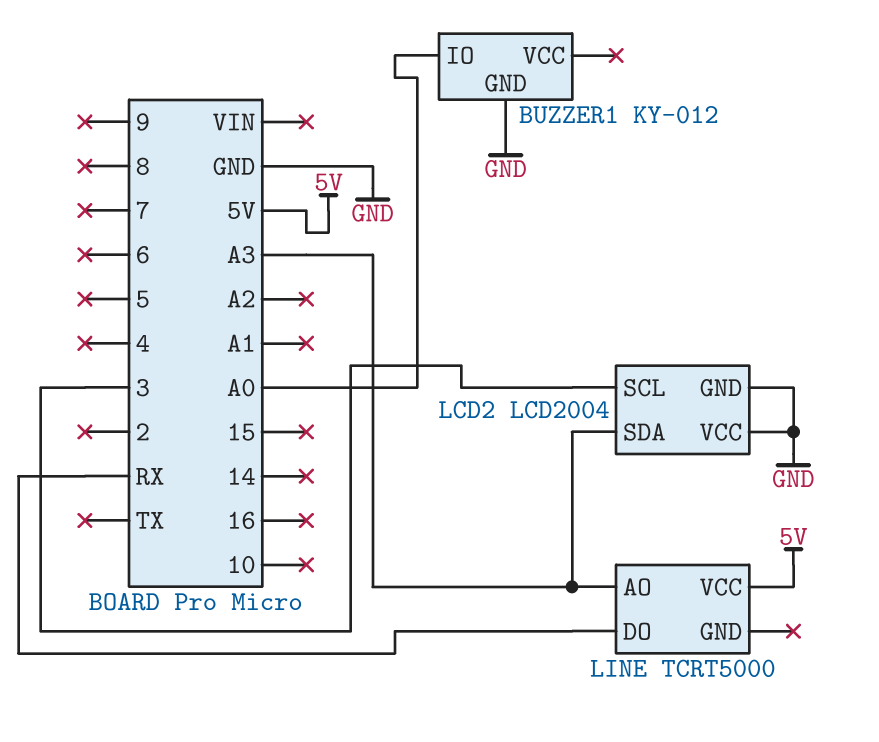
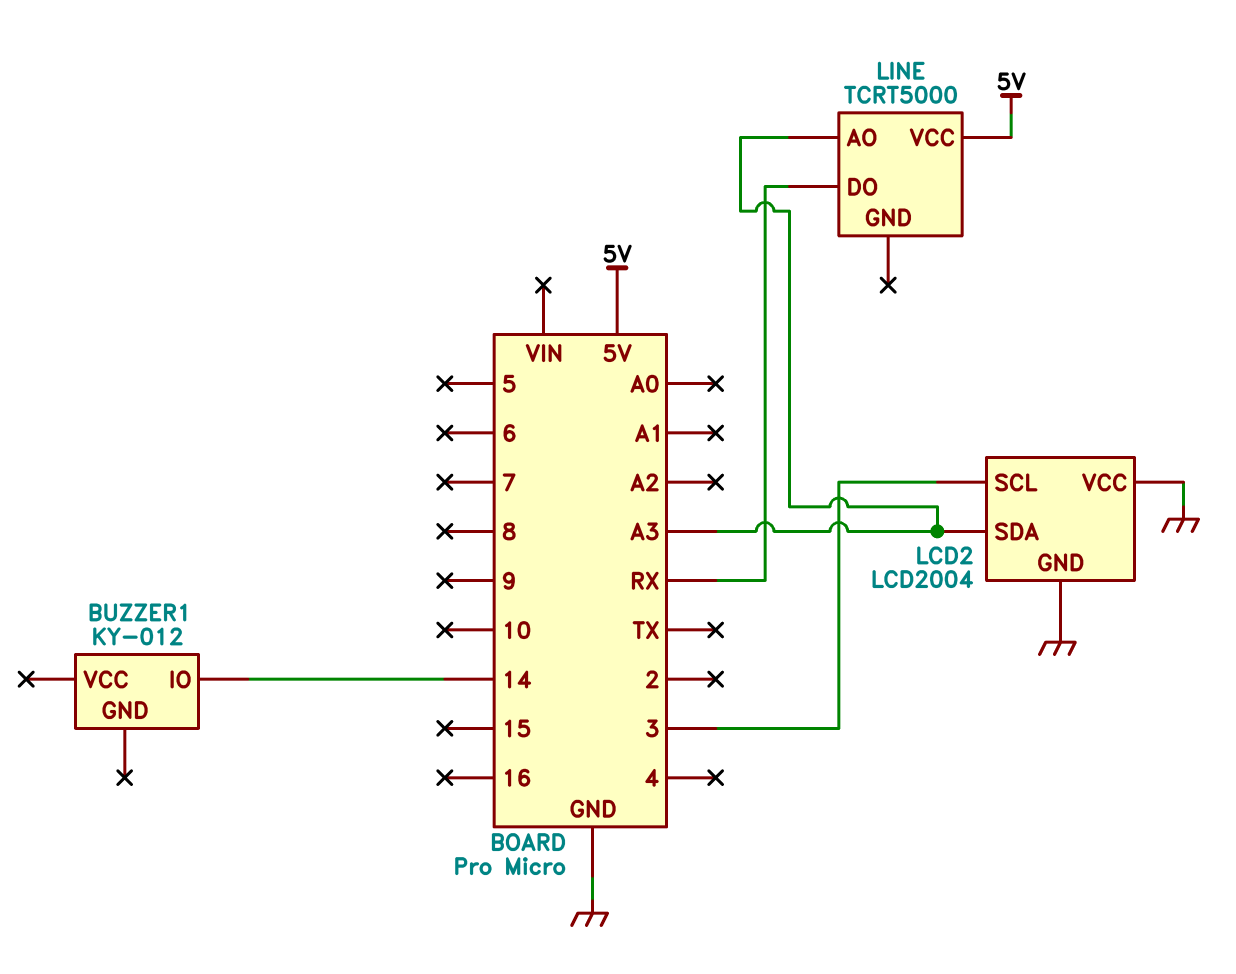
BUZZER1 pin GND: GND -> none
BUZZER1 pin IO: A0 -> 14

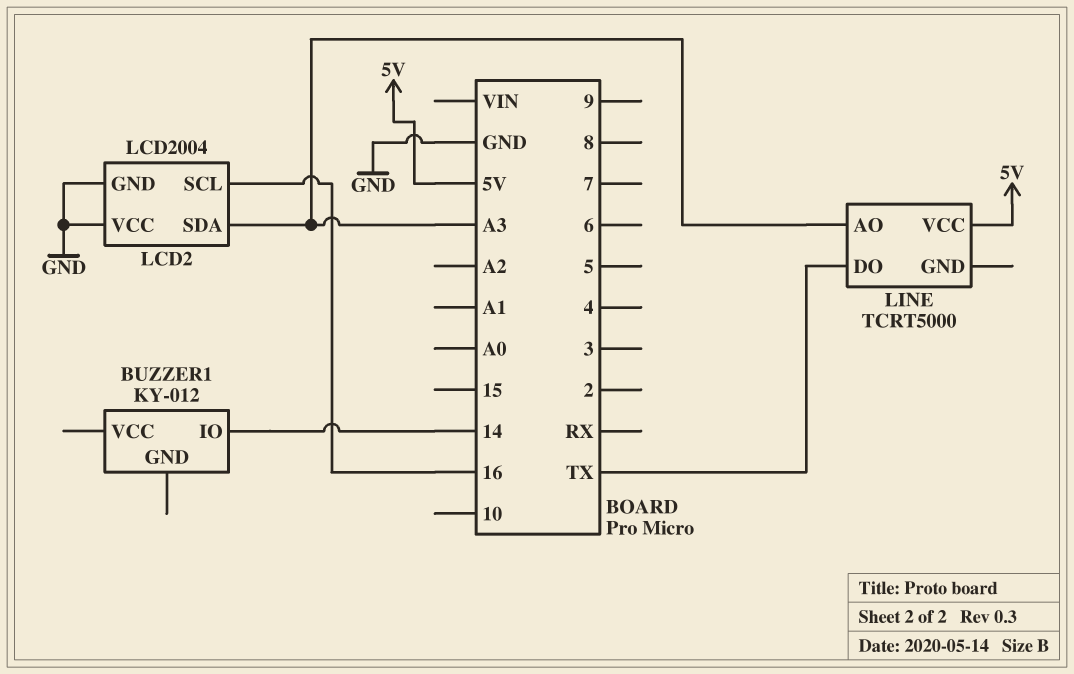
LCD2 pin SCL: 3 -> 16
LINE pin DO: RX -> TX

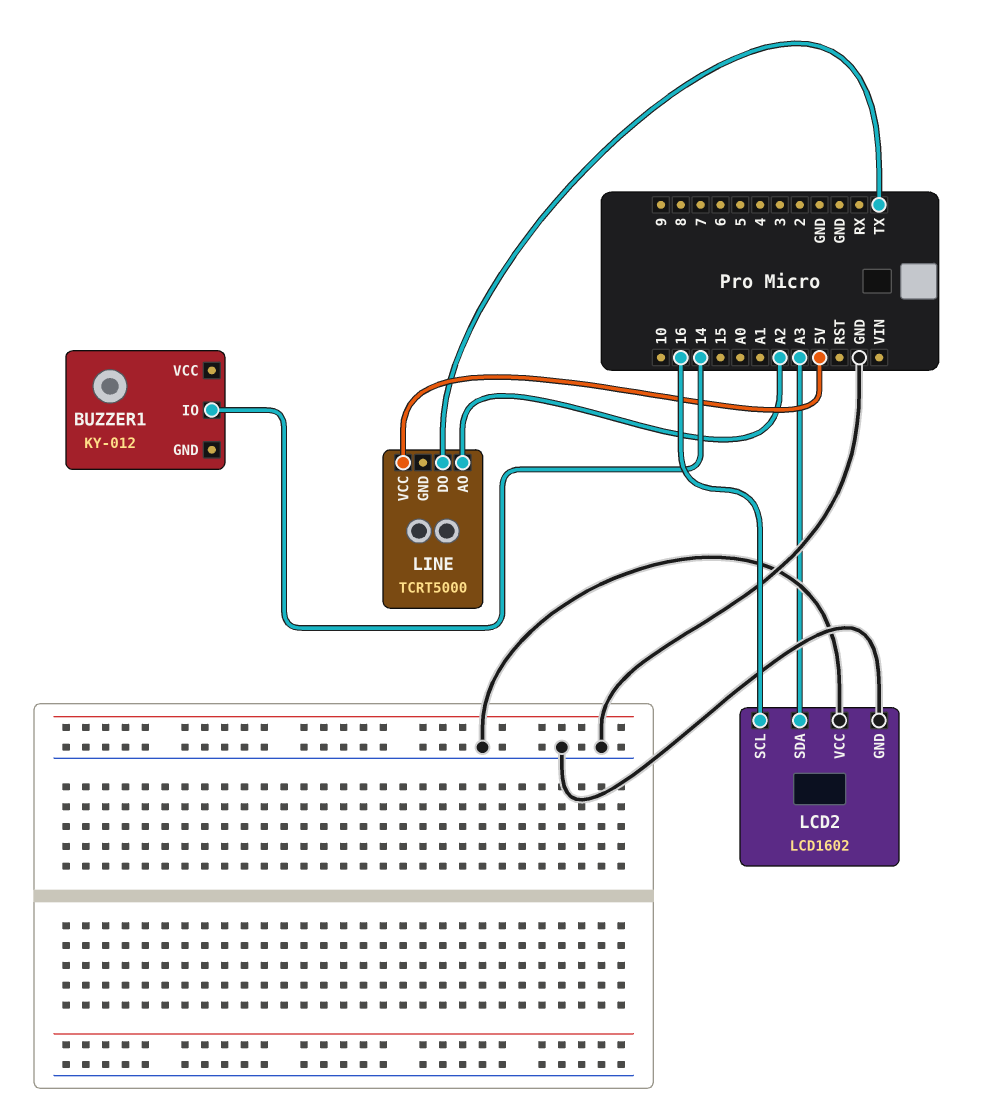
LCD2: LCD2004 -> LCD1602
LINE pin AO: A3 -> A2

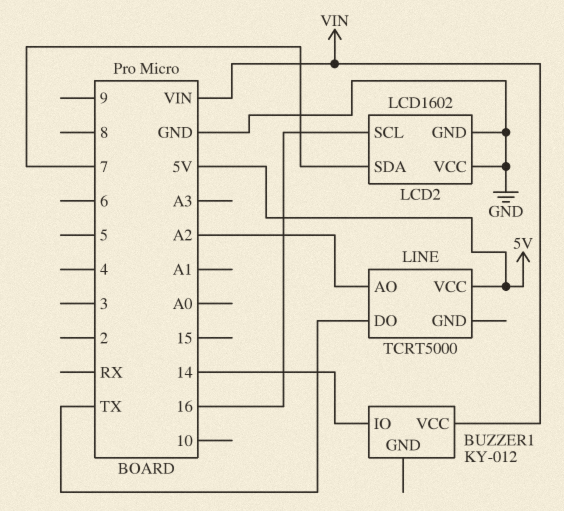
BUZZER1 pin VCC: none -> VIN
LCD2 pin SDA: A3 -> 7

